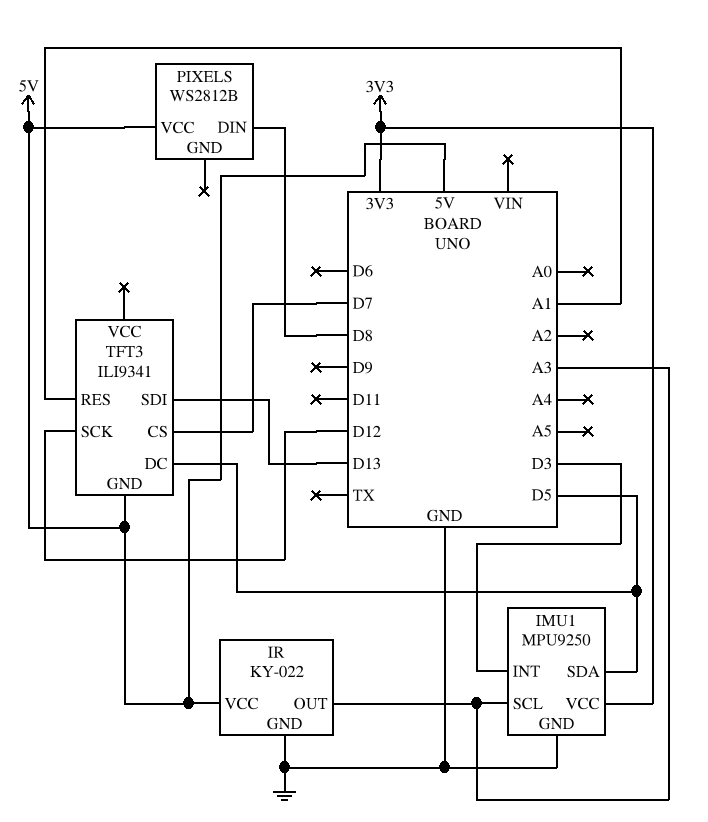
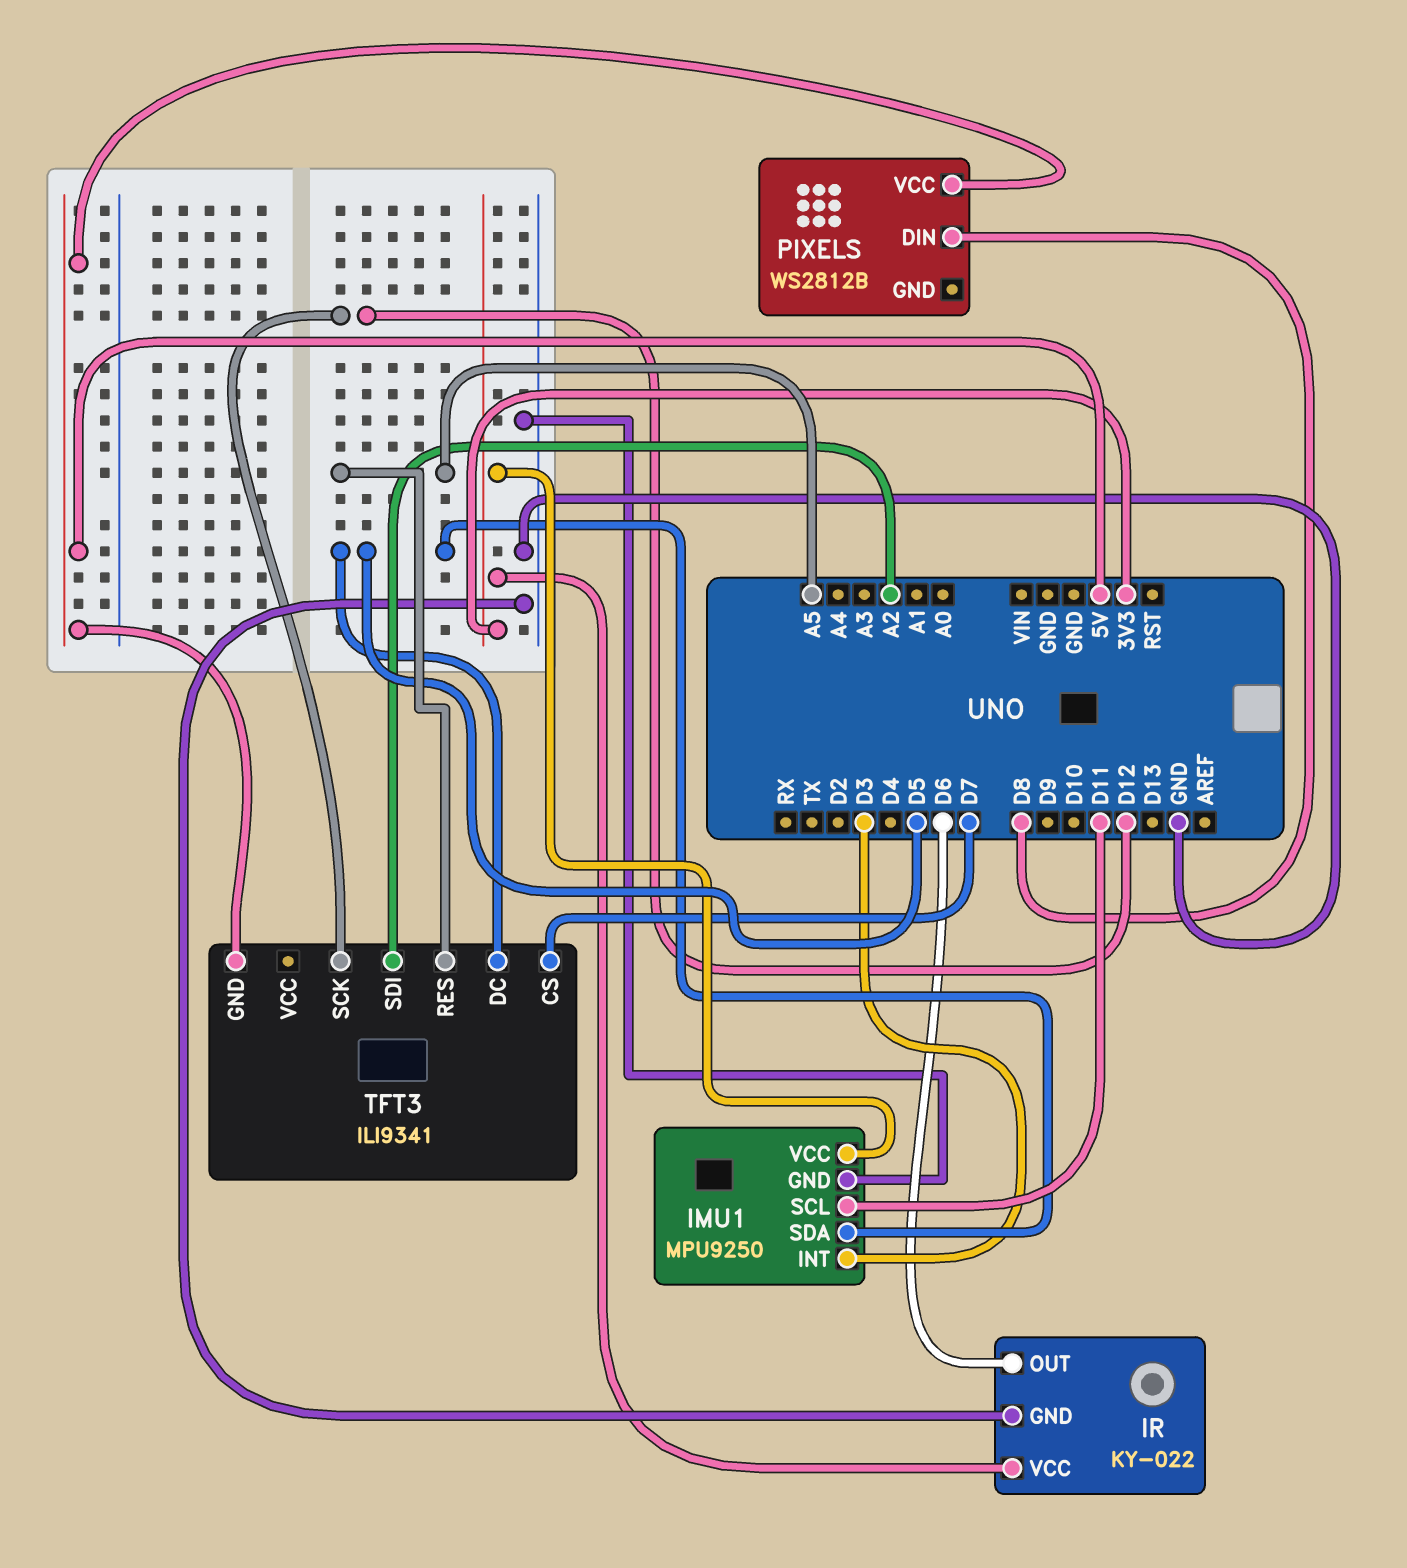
IMU1 pin SCL: A3 -> D11
IR pin OUT: A3 -> D6
IR pin VCC: 5V -> 3V3
TFT3 pin RES: A1 -> A5
TFT3 pin SDI: D13 -> A2

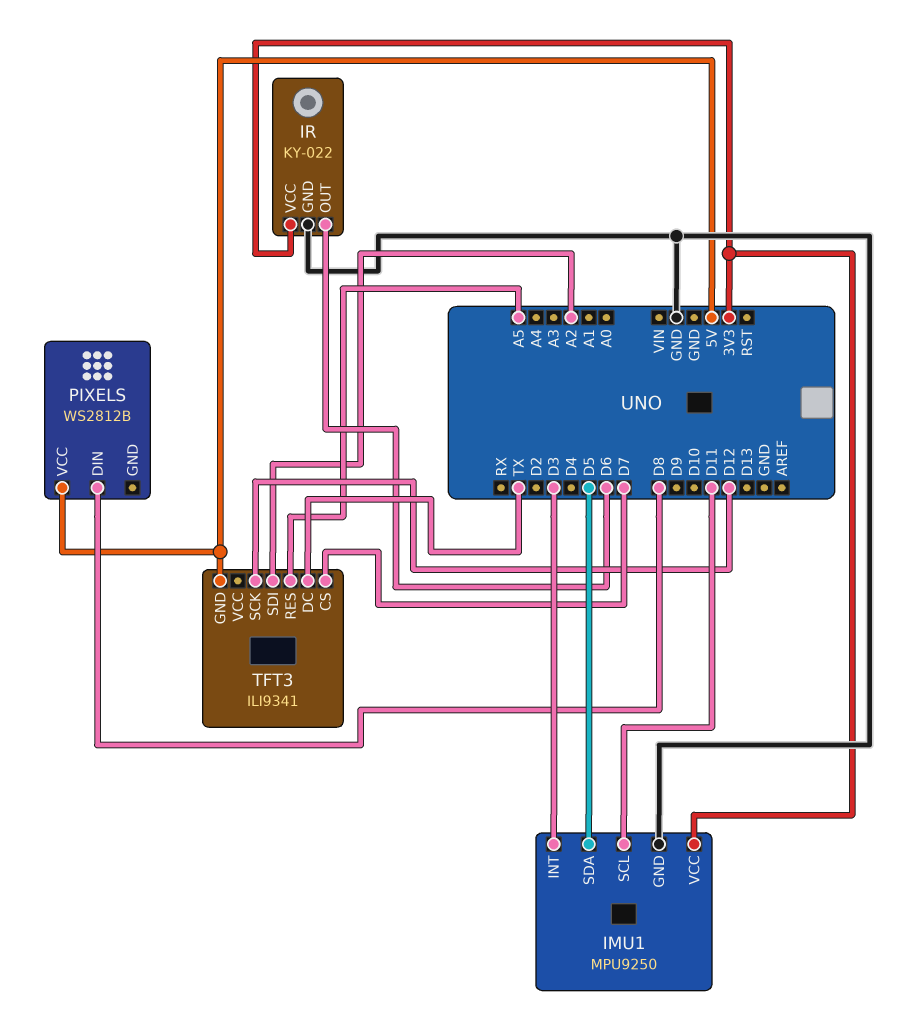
TFT3 pin DC: D5 -> TX

